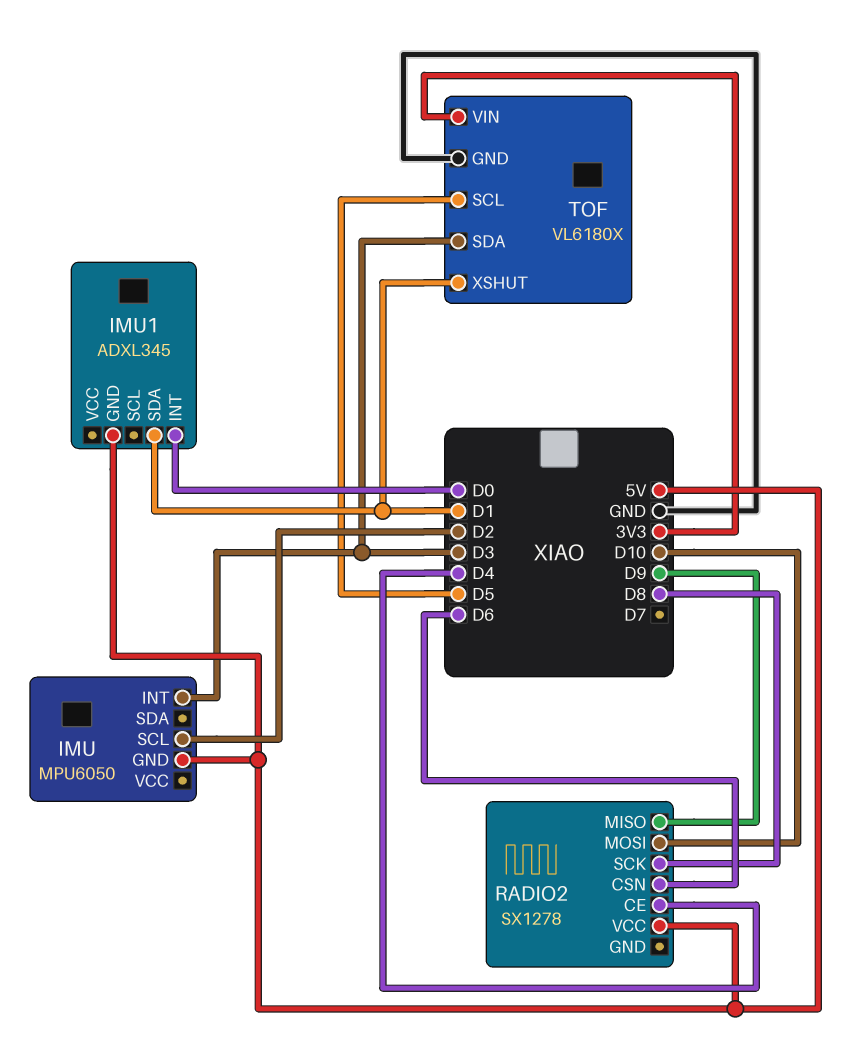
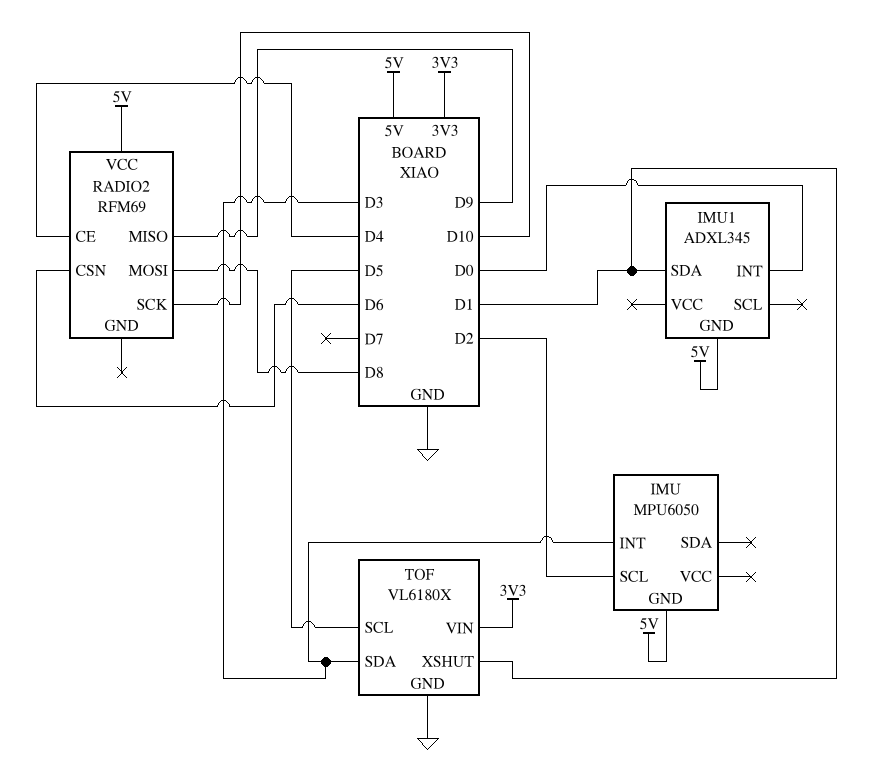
RADIO2: SX1278 -> RFM69
RADIO2 pin MOSI: D10 -> D8
RADIO2 pin SCK: D8 -> D10

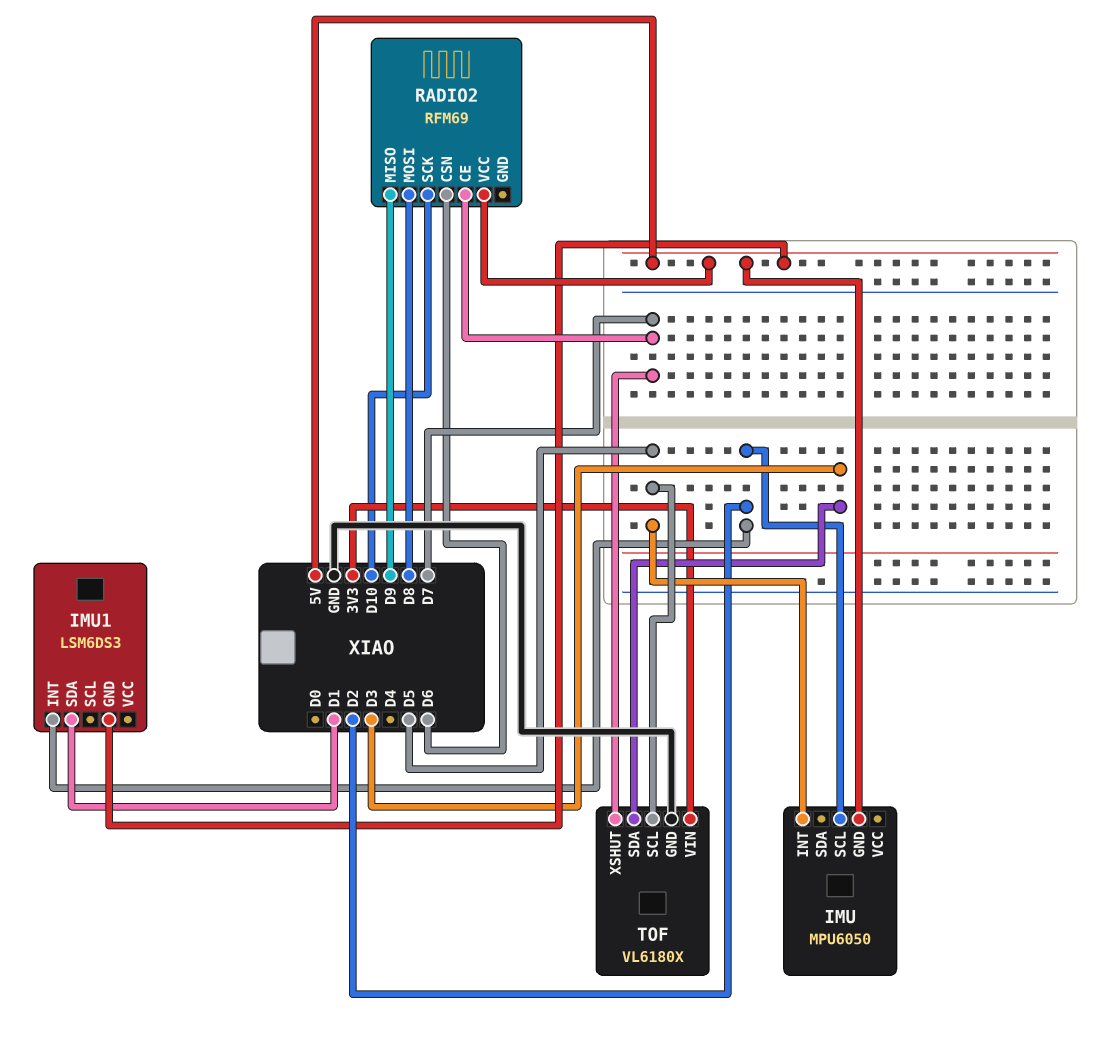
IMU pin INT: D3 -> D5
IMU1: ADXL345 -> LSM6DS3
IMU1 pin INT: D0 -> D2
RADIO2 pin CE: D4 -> D7
TOF pin XSHUT: D1 -> D7

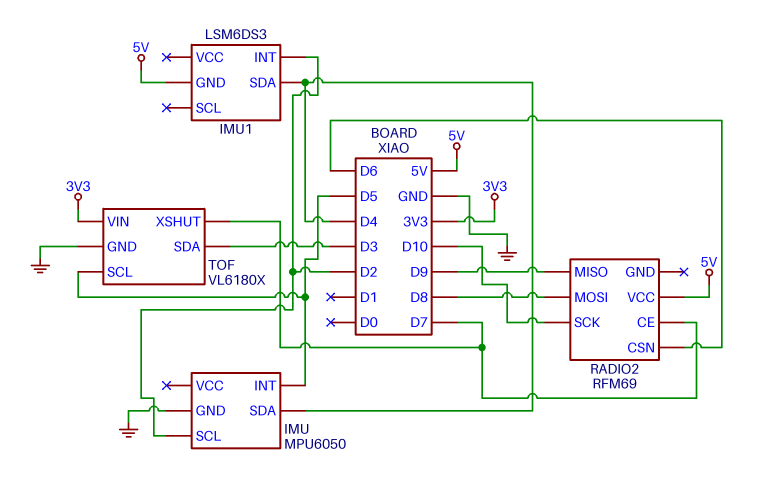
IMU pin GND: 5V -> GND
IMU pin SDA: none -> D4
IMU1 pin SDA: D1 -> D4

